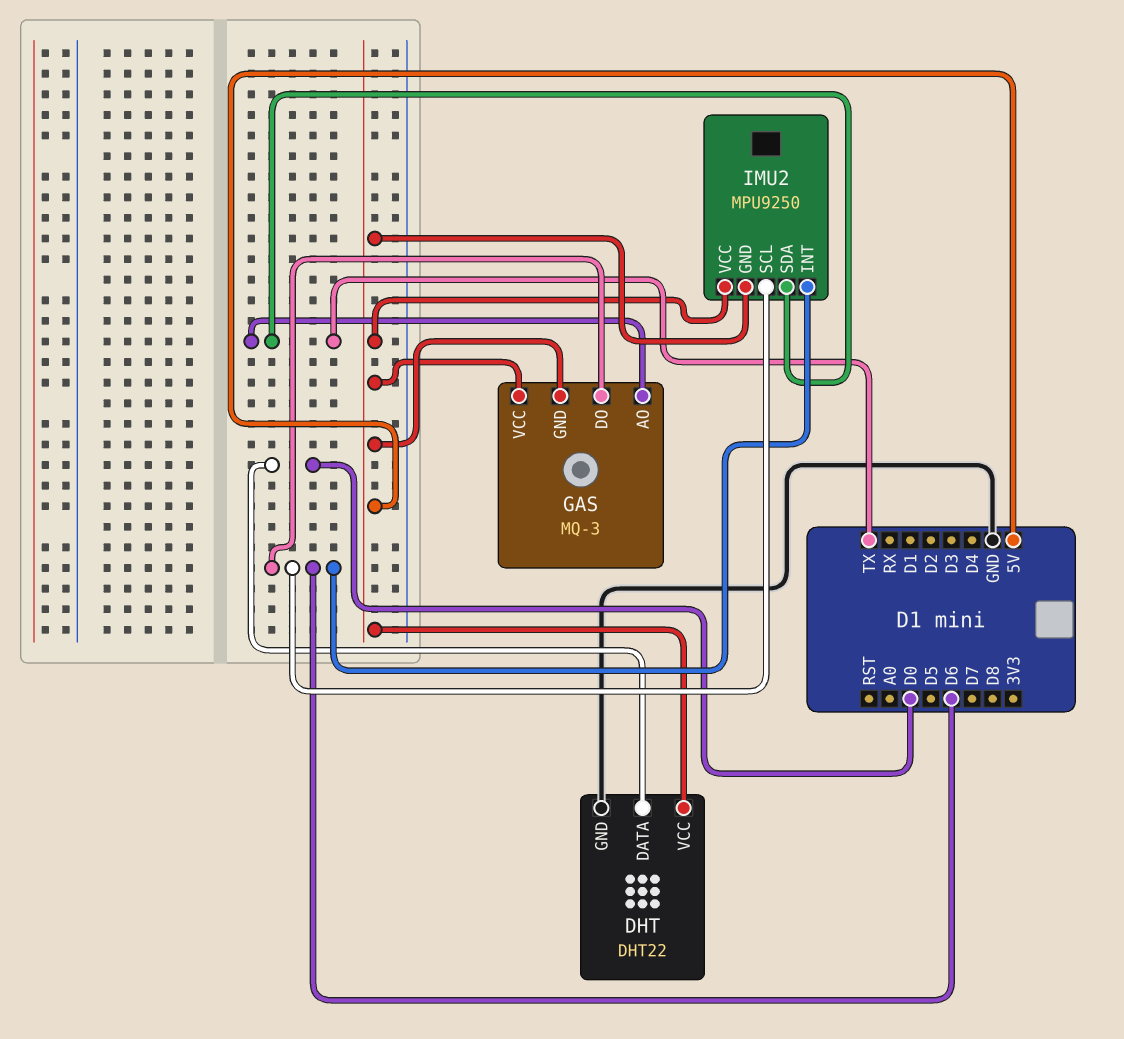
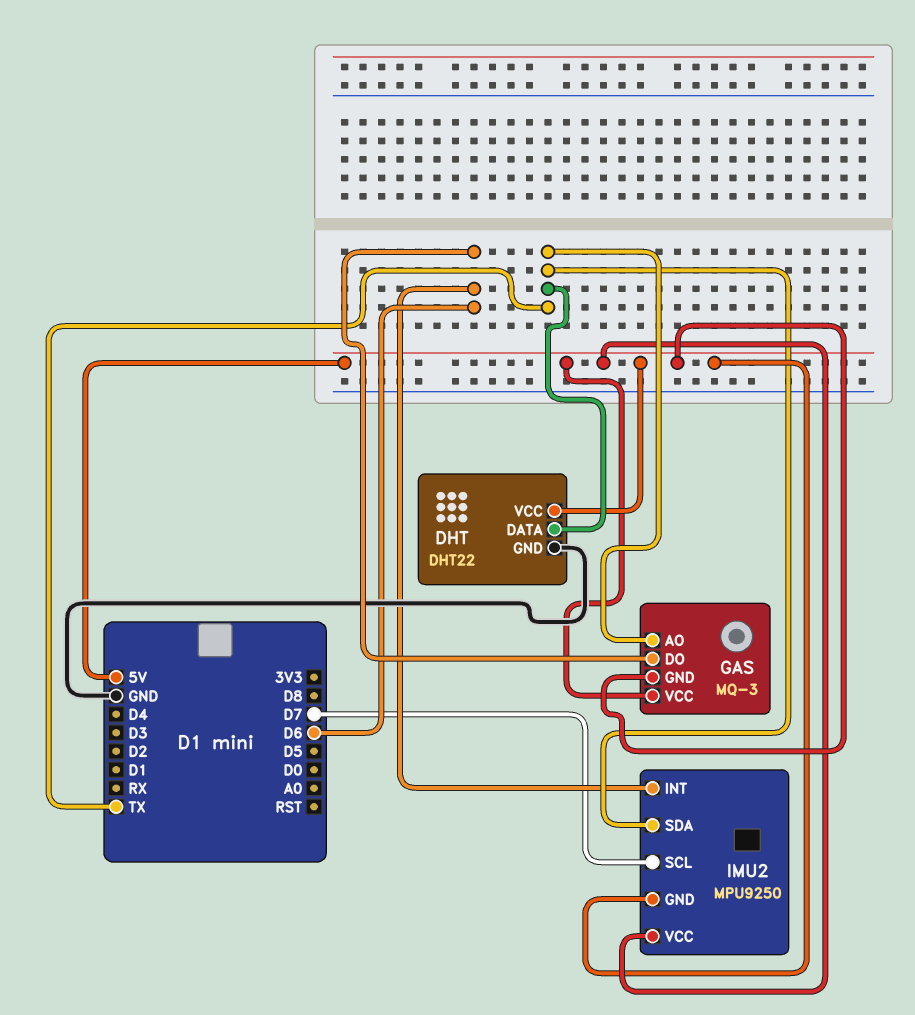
DHT pin DATA: D0 -> TX
IMU2 pin SCL: D6 -> D7

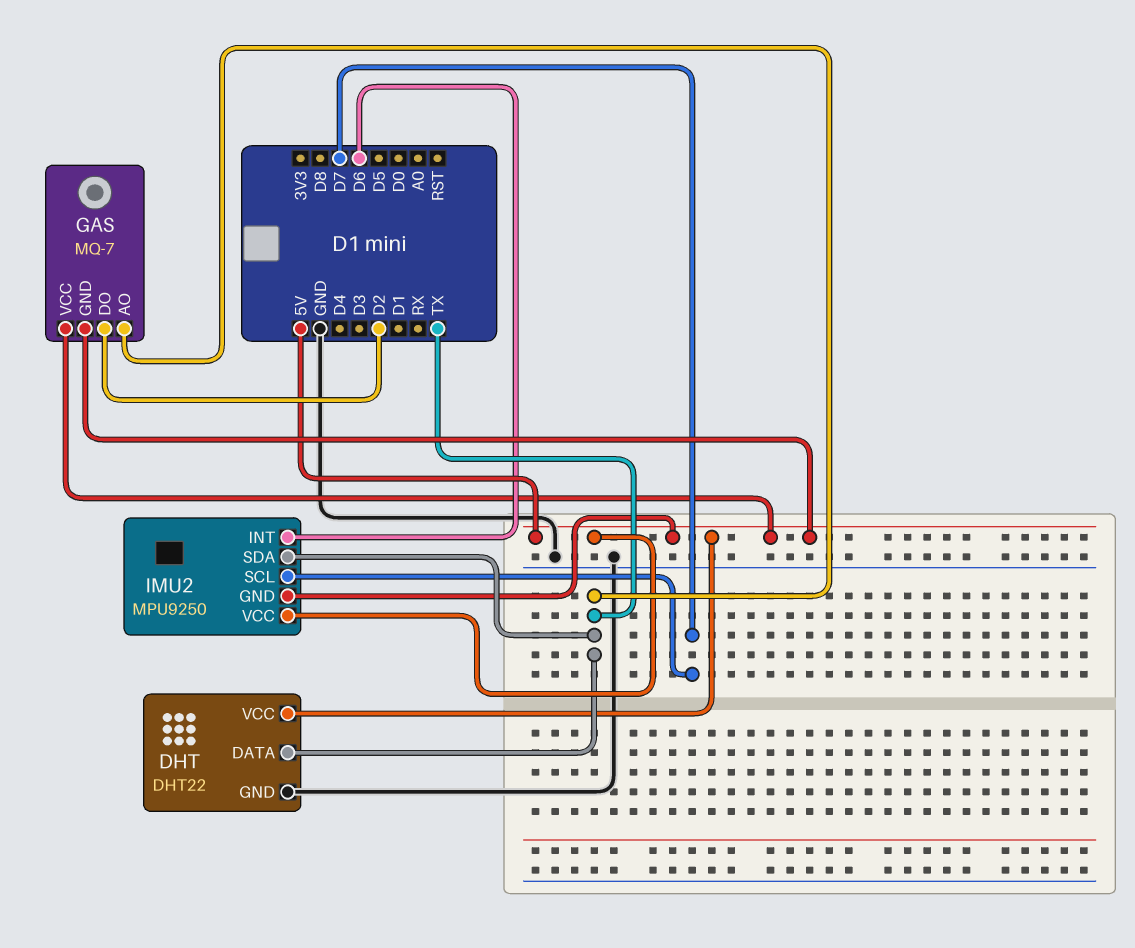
GAS: MQ-3 -> MQ-7
GAS pin DO: D6 -> D2

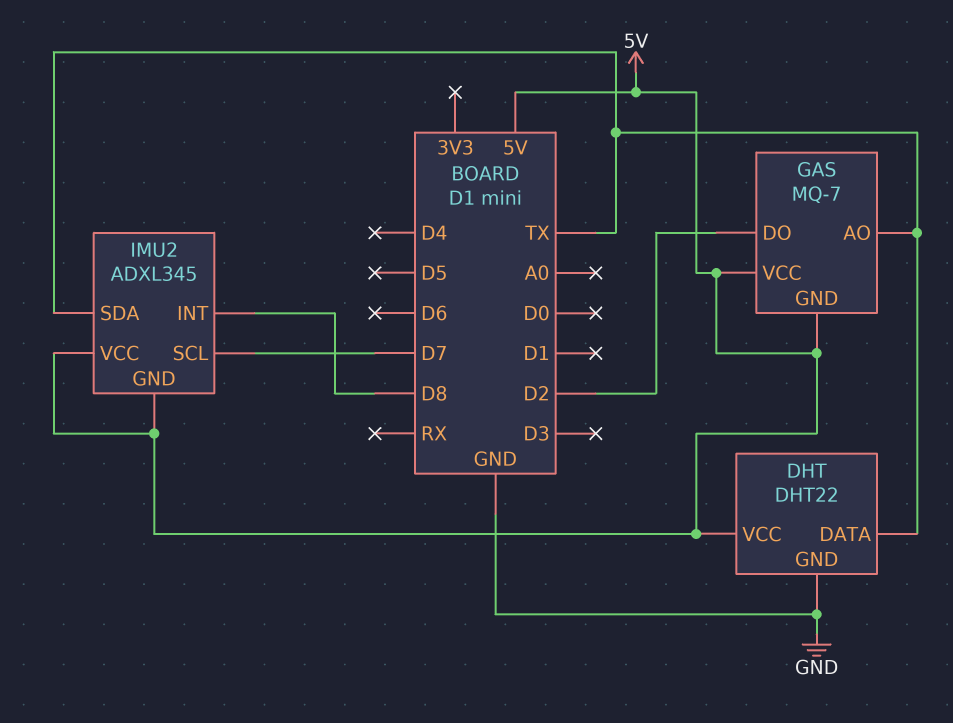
IMU2: MPU9250 -> ADXL345
IMU2 pin INT: D6 -> D8

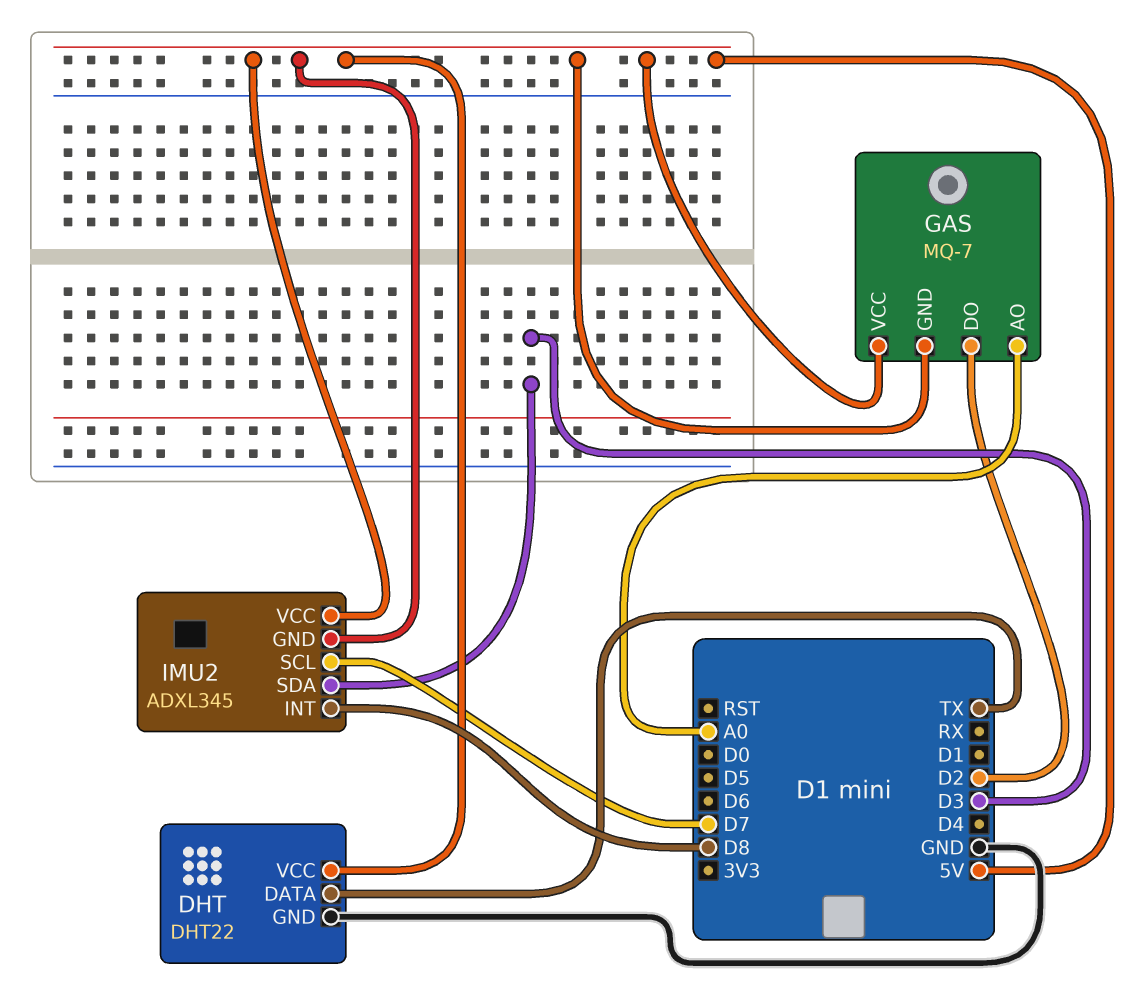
GAS pin AO: TX -> A0
IMU2 pin SDA: TX -> D3

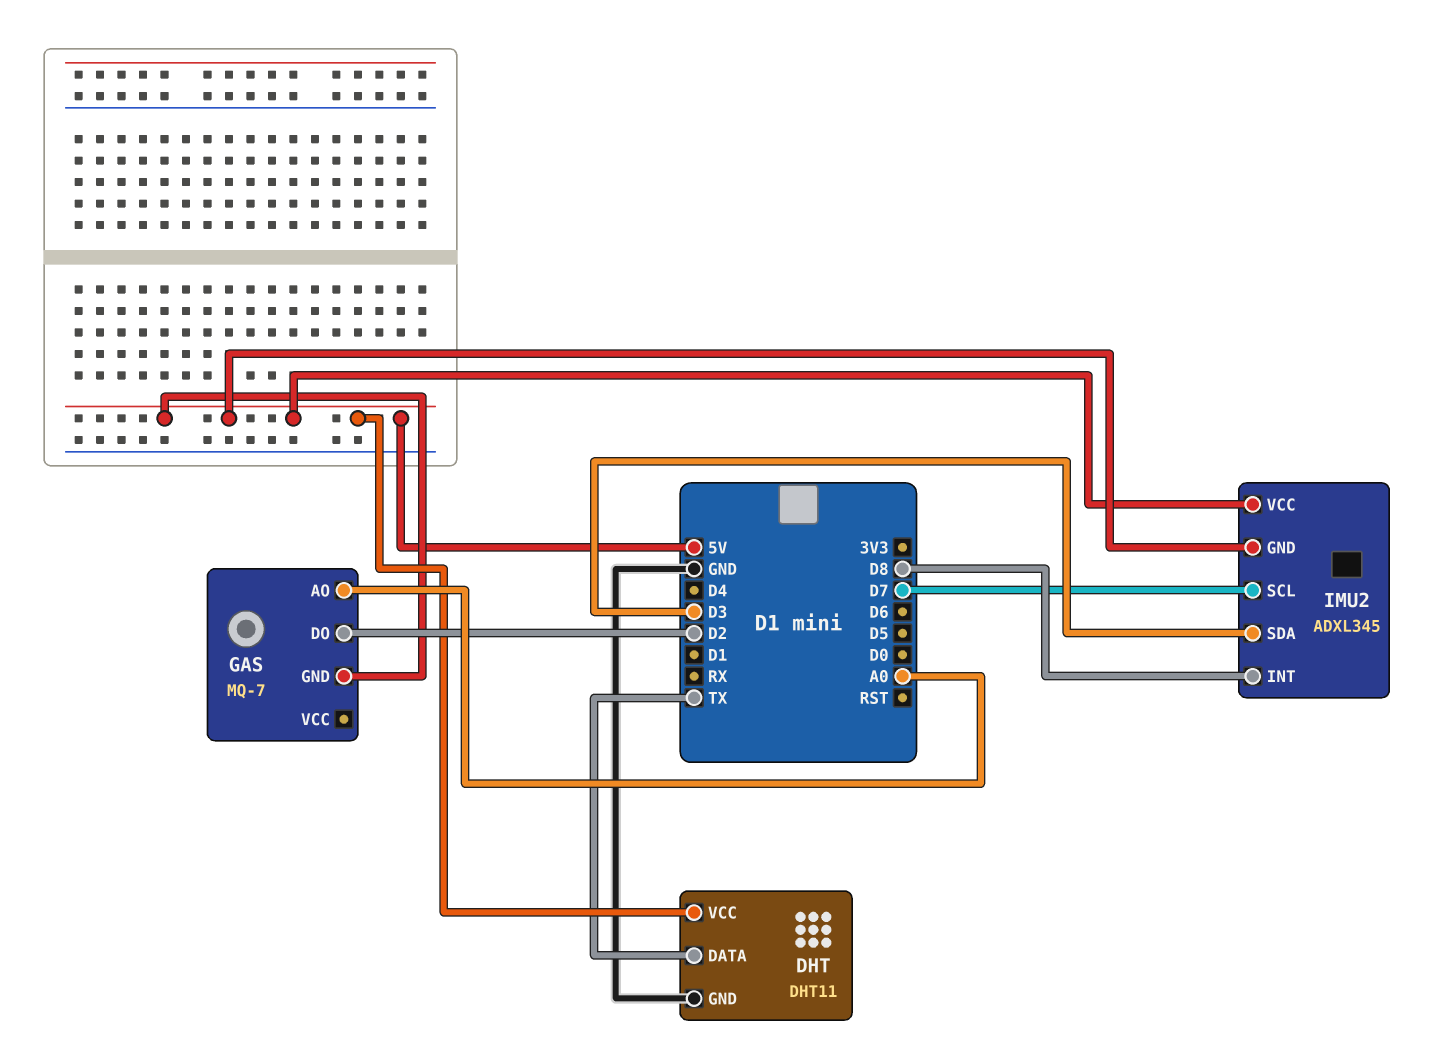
DHT: DHT22 -> DHT11
GAS pin VCC: 5V -> none

